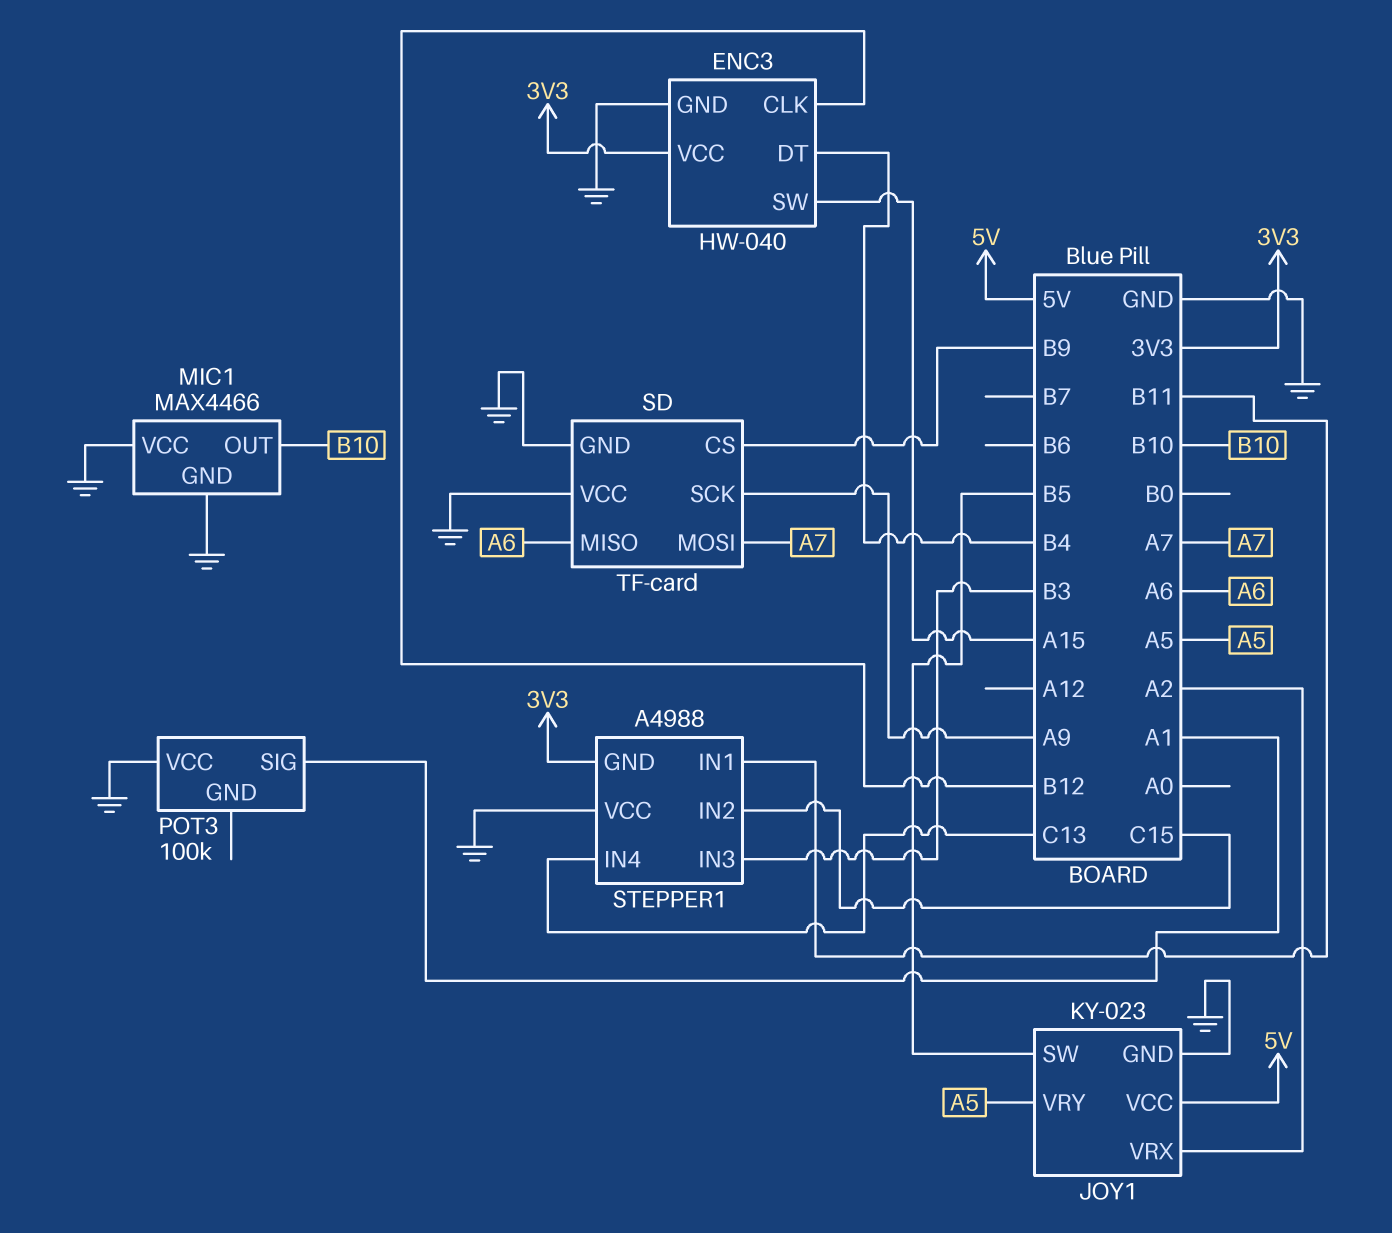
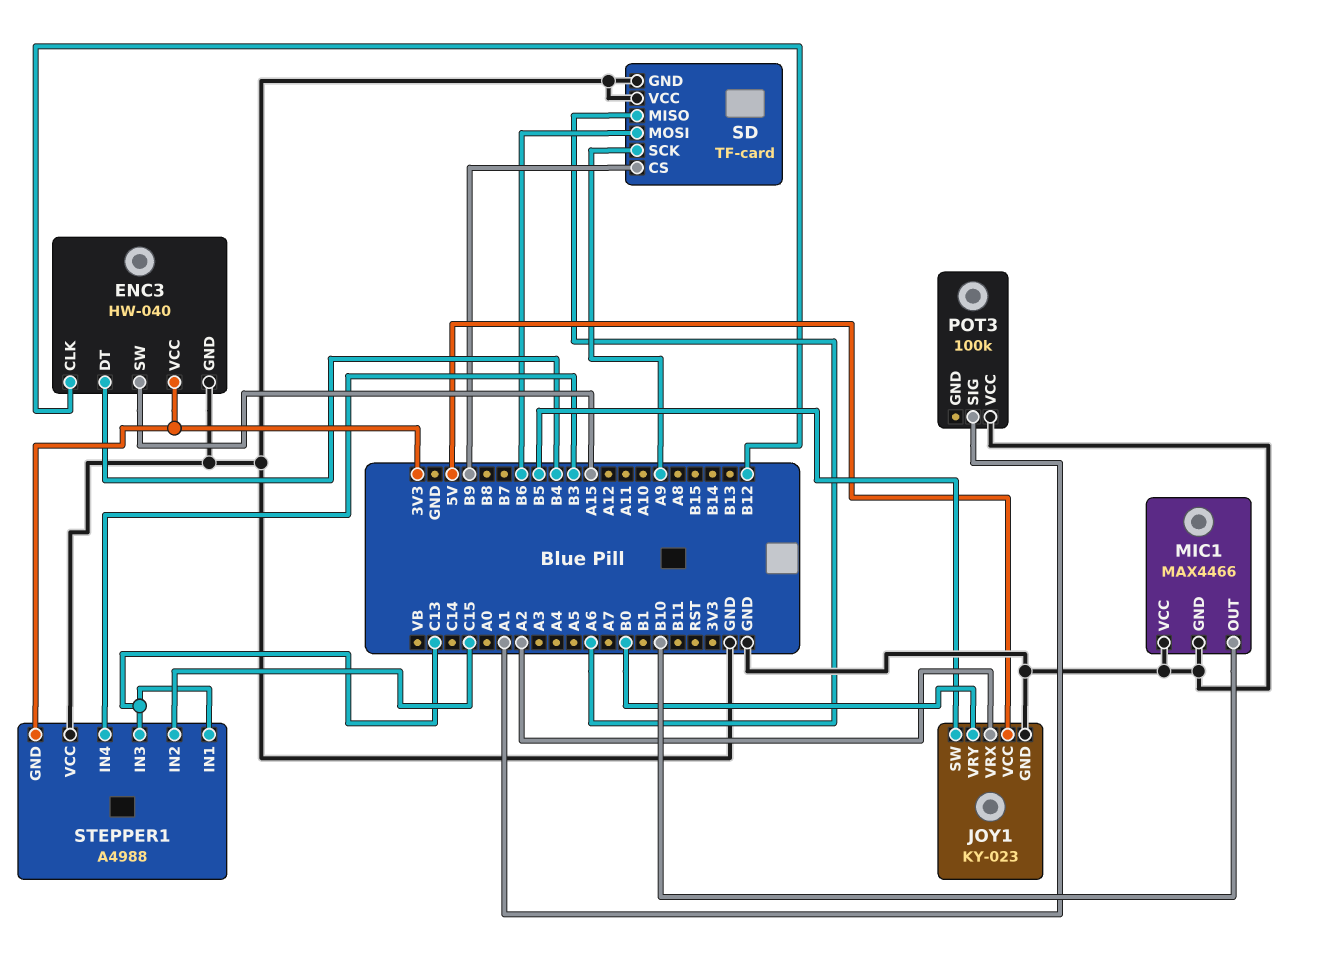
JOY1 pin VRY: A5 -> B0
SD pin MOSI: A7 -> B6
STEPPER1 pin IN1: B11 -> C13
STEPPER1 pin IN3: B3 -> C13
STEPPER1 pin IN4: C13 -> B3

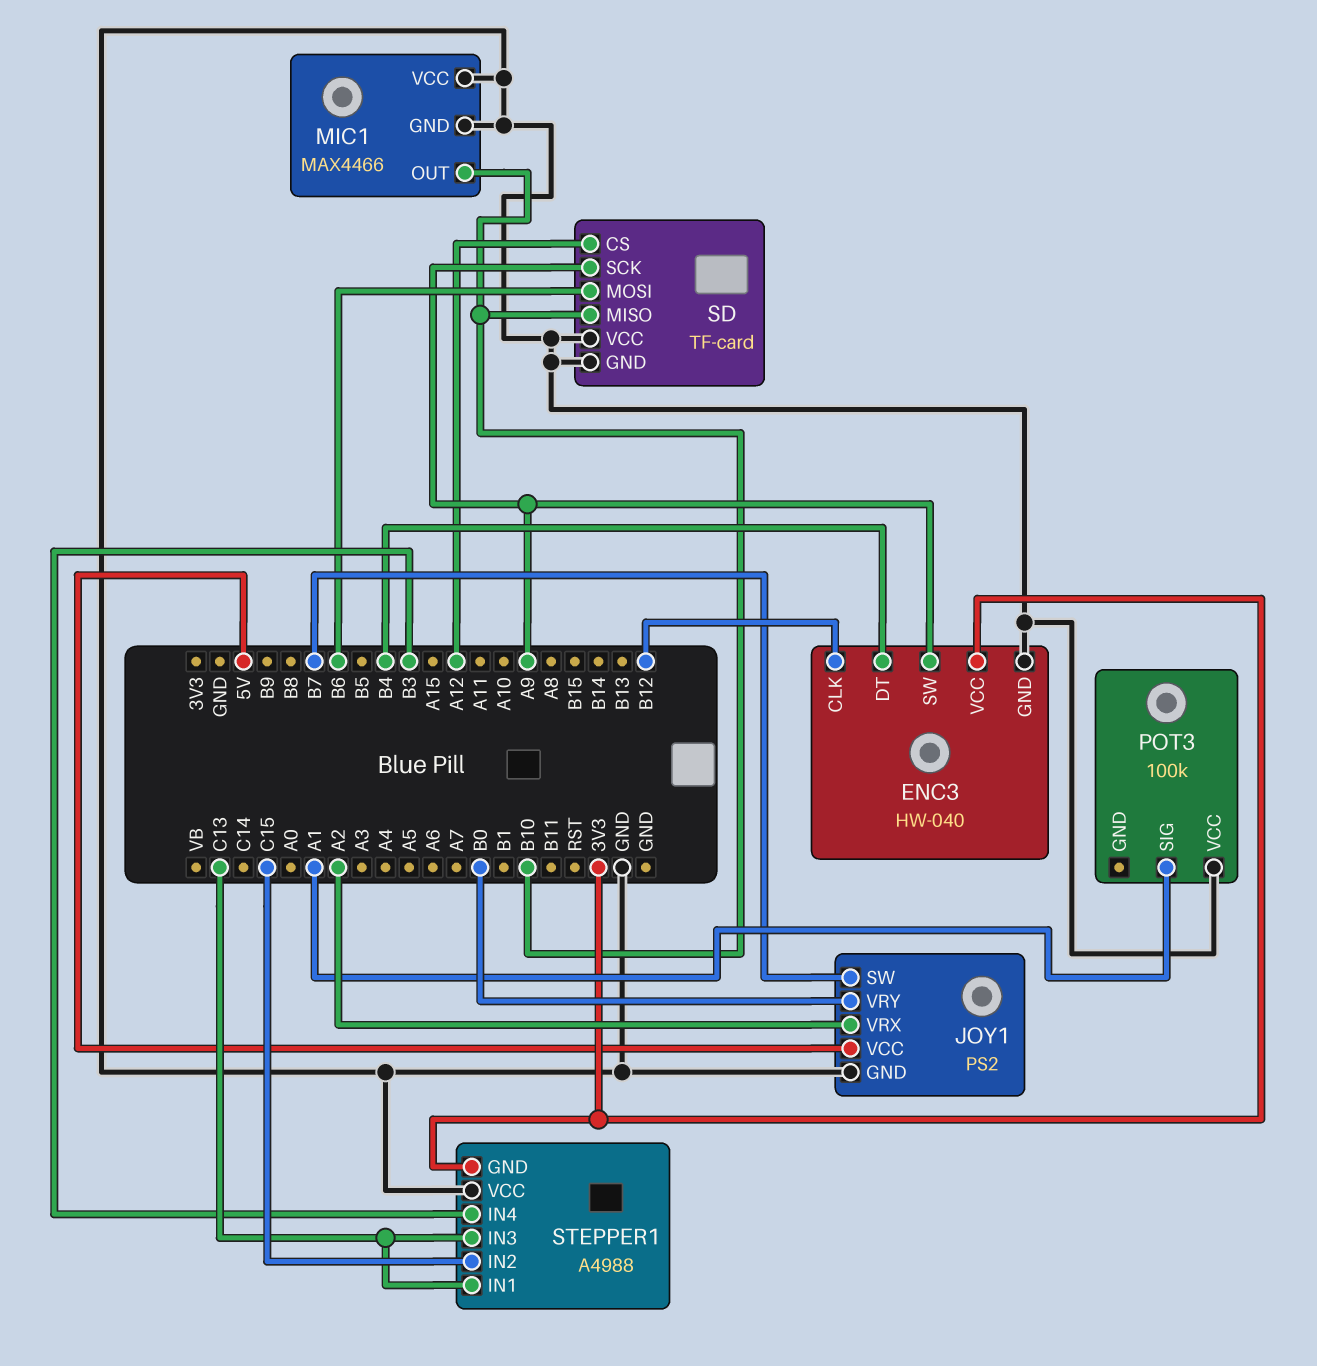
ENC3 pin SW: A15 -> A9
JOY1: KY-023 -> PS2
JOY1 pin SW: B5 -> B7
SD pin CS: B9 -> A12
SD pin MISO: A6 -> B10

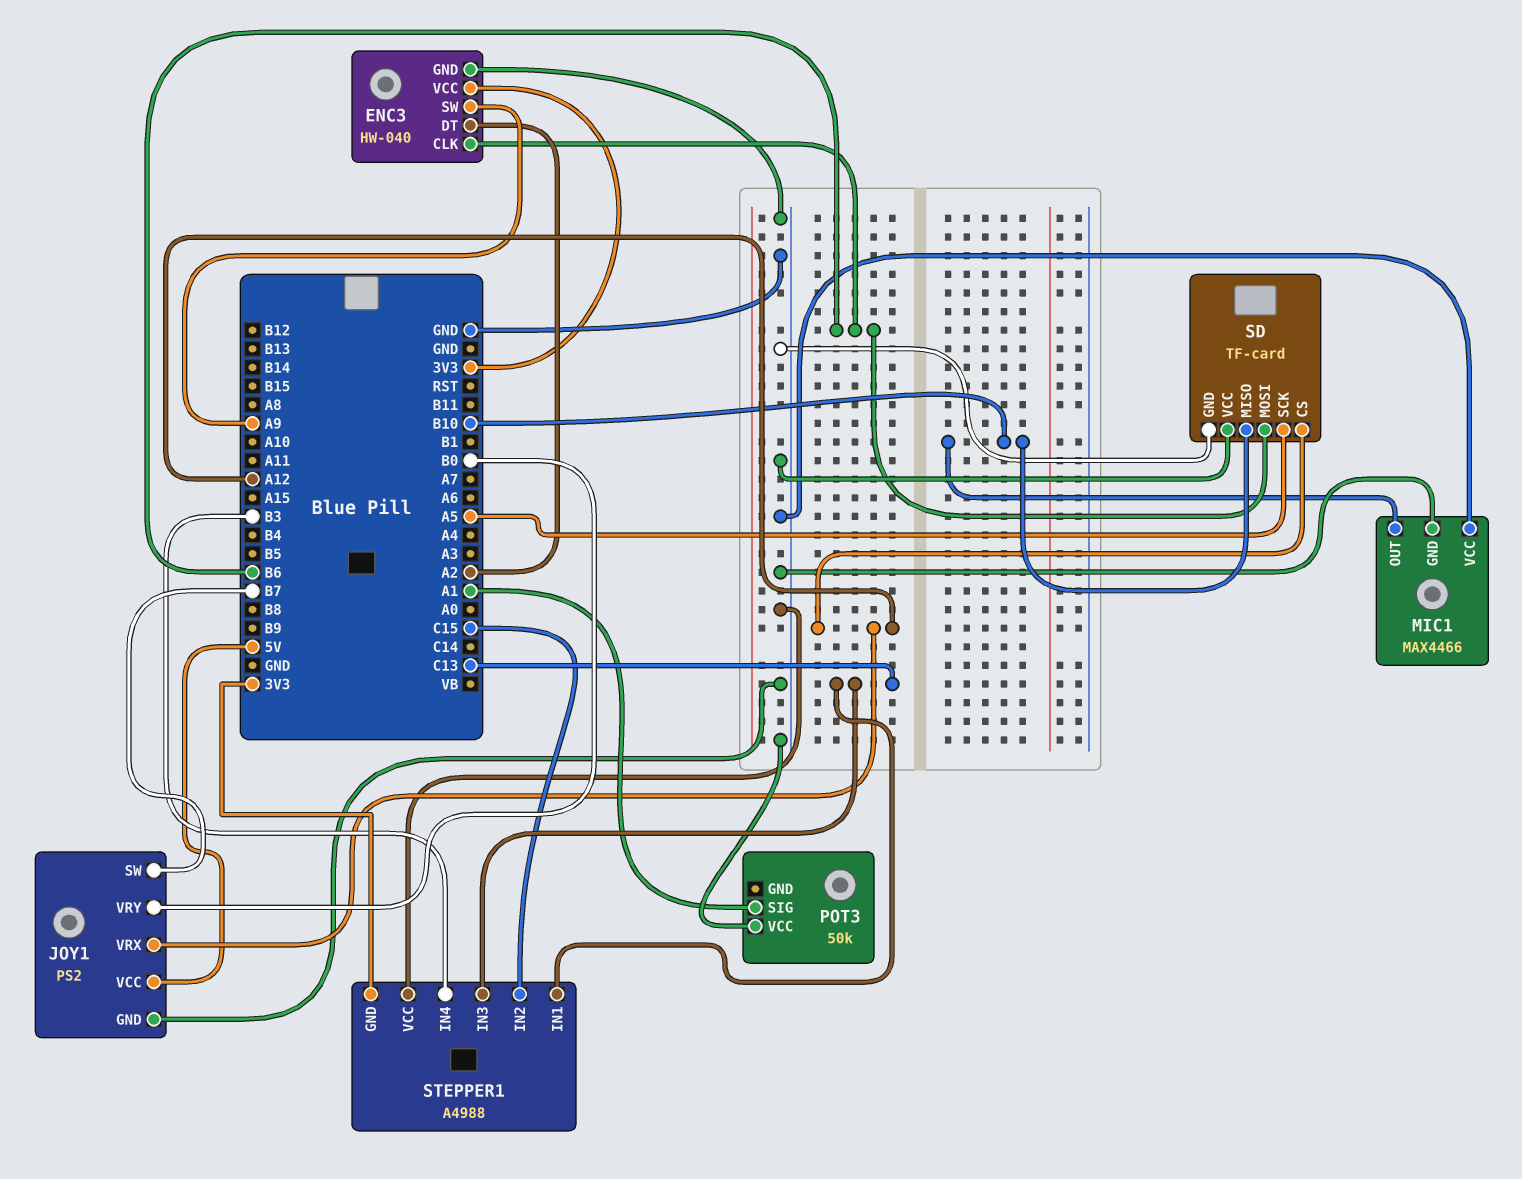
ENC3 pin CLK: B12 -> B6
ENC3 pin DT: B4 -> A2
JOY1 pin VRX: A2 -> A12
POT3: 100k -> 50k
SD pin SCK: A9 -> A5

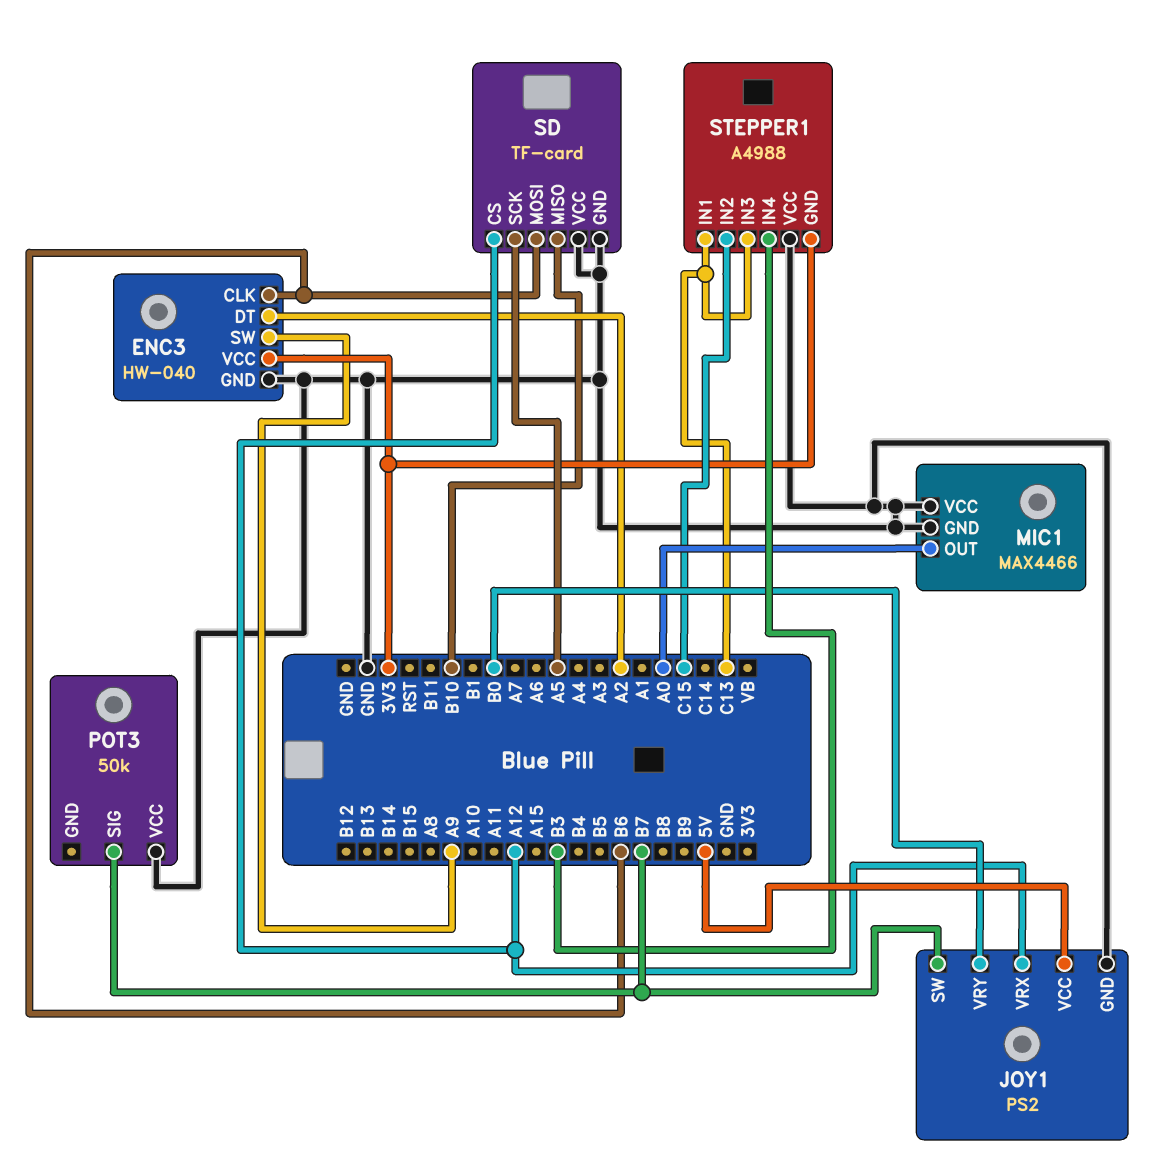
MIC1 pin OUT: B10 -> A0
POT3 pin SIG: A1 -> B7

